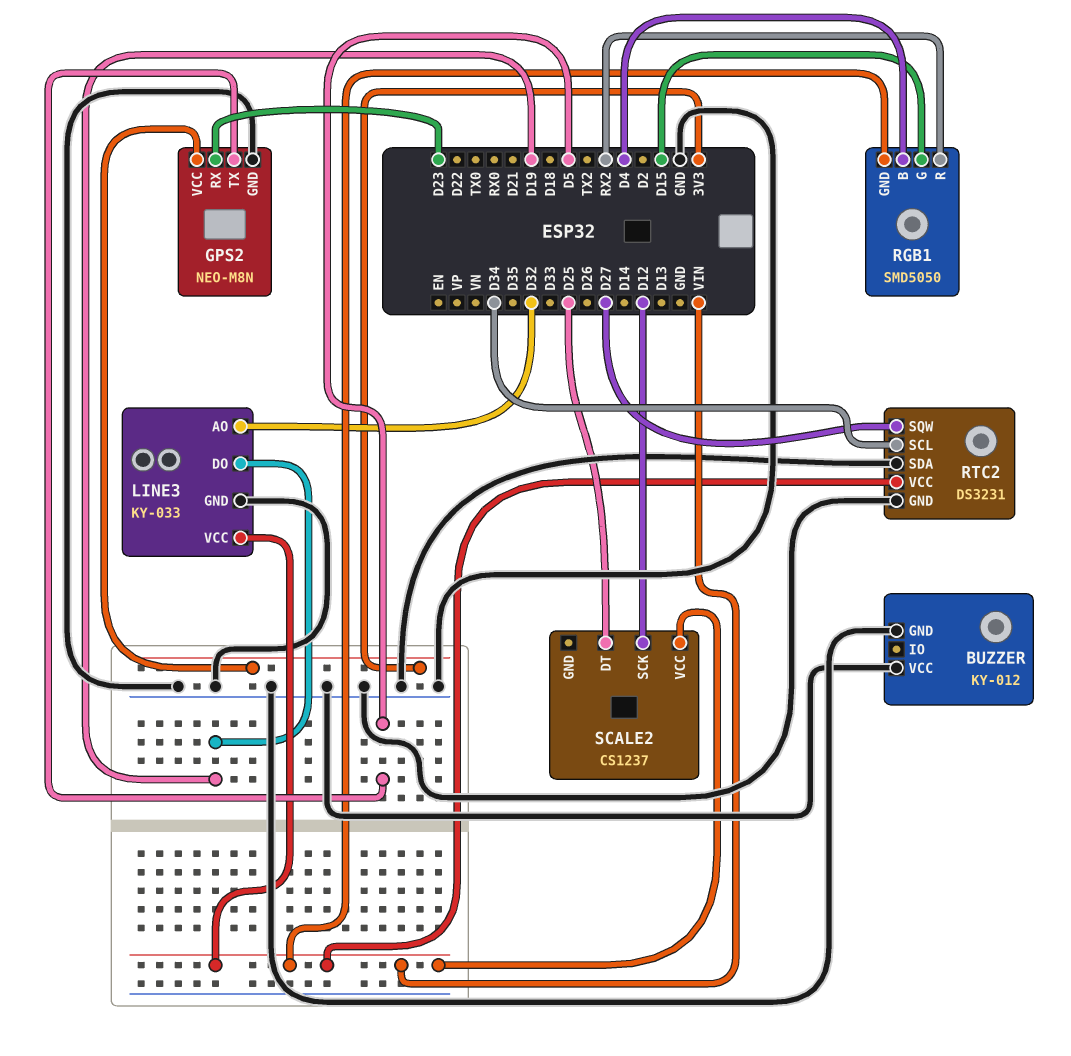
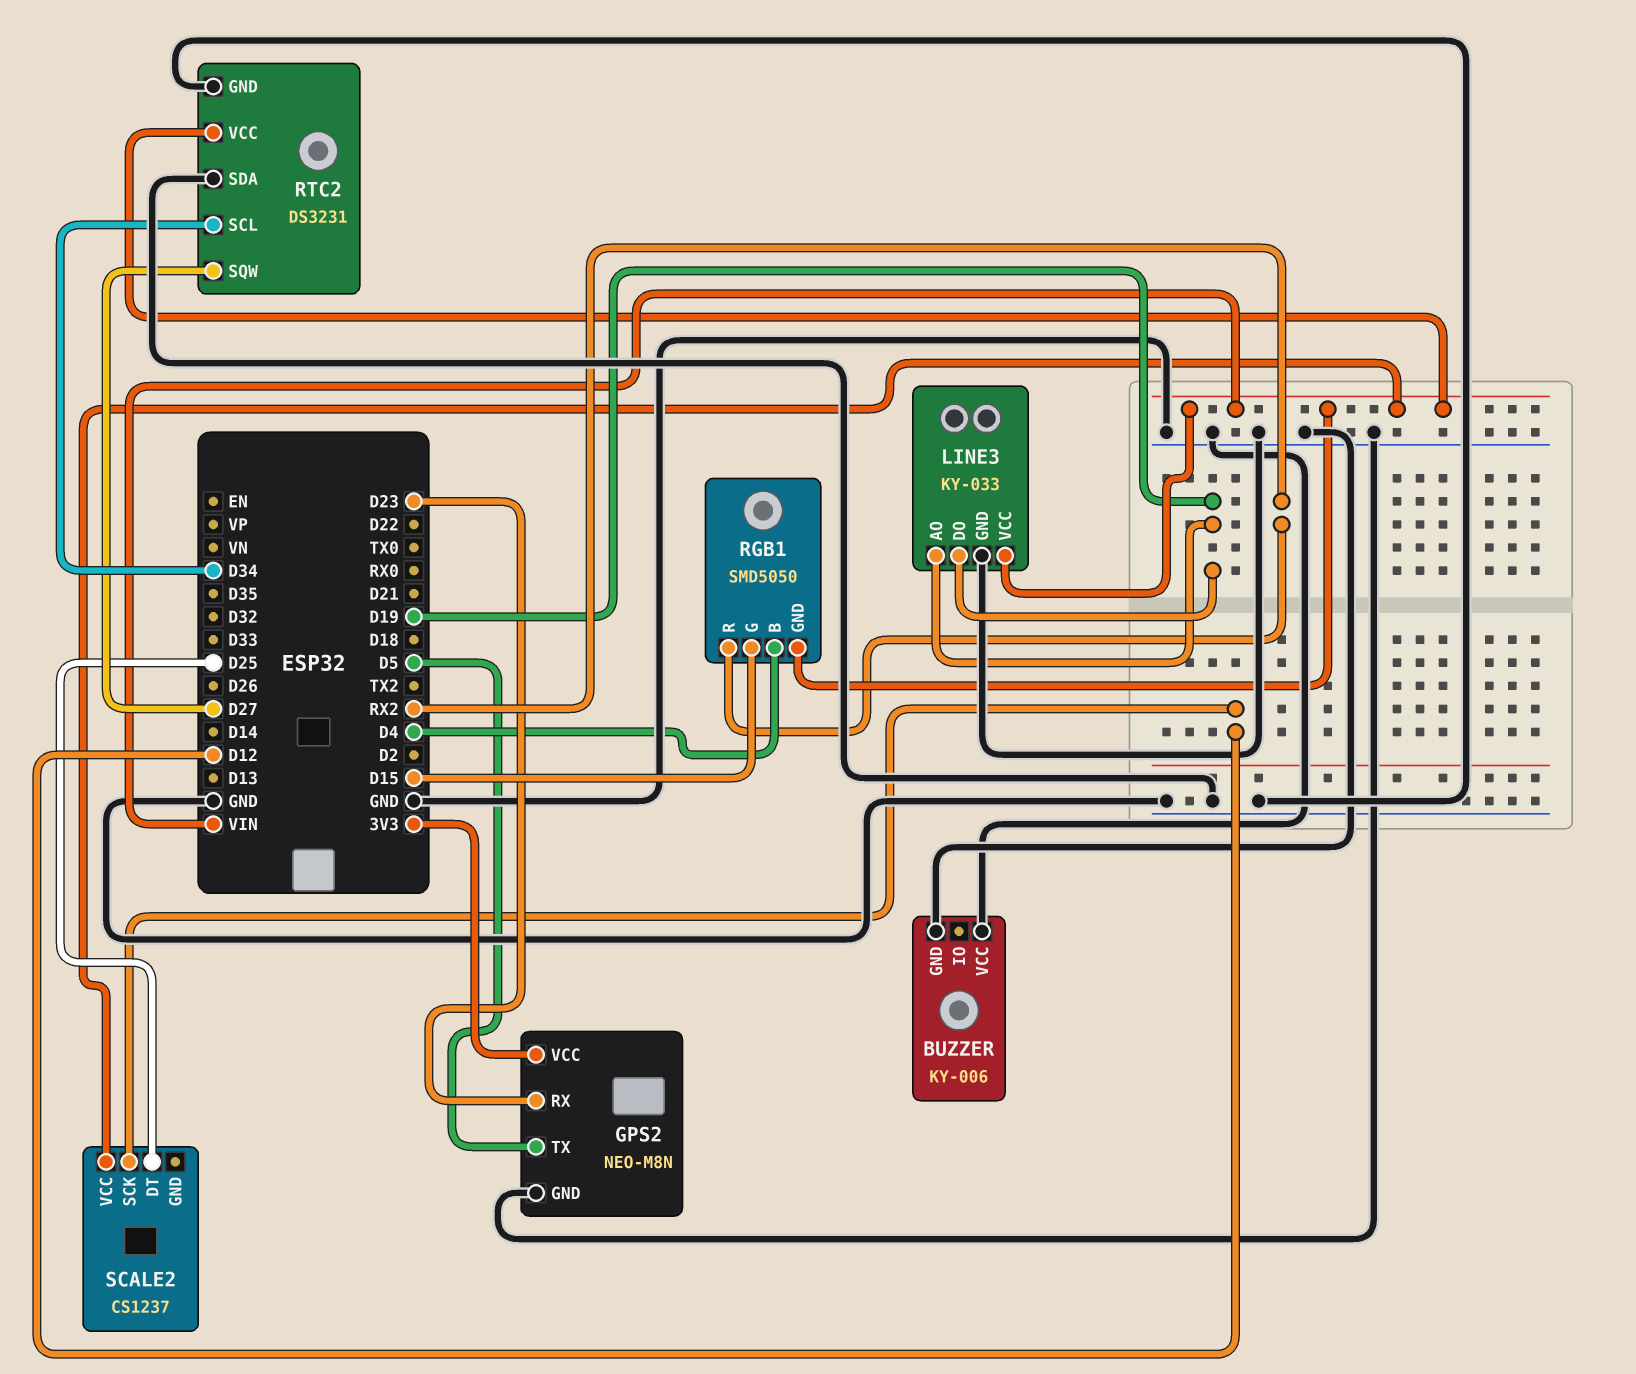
BUZZER: KY-012 -> KY-006
LINE3 pin AO: D32 -> D19

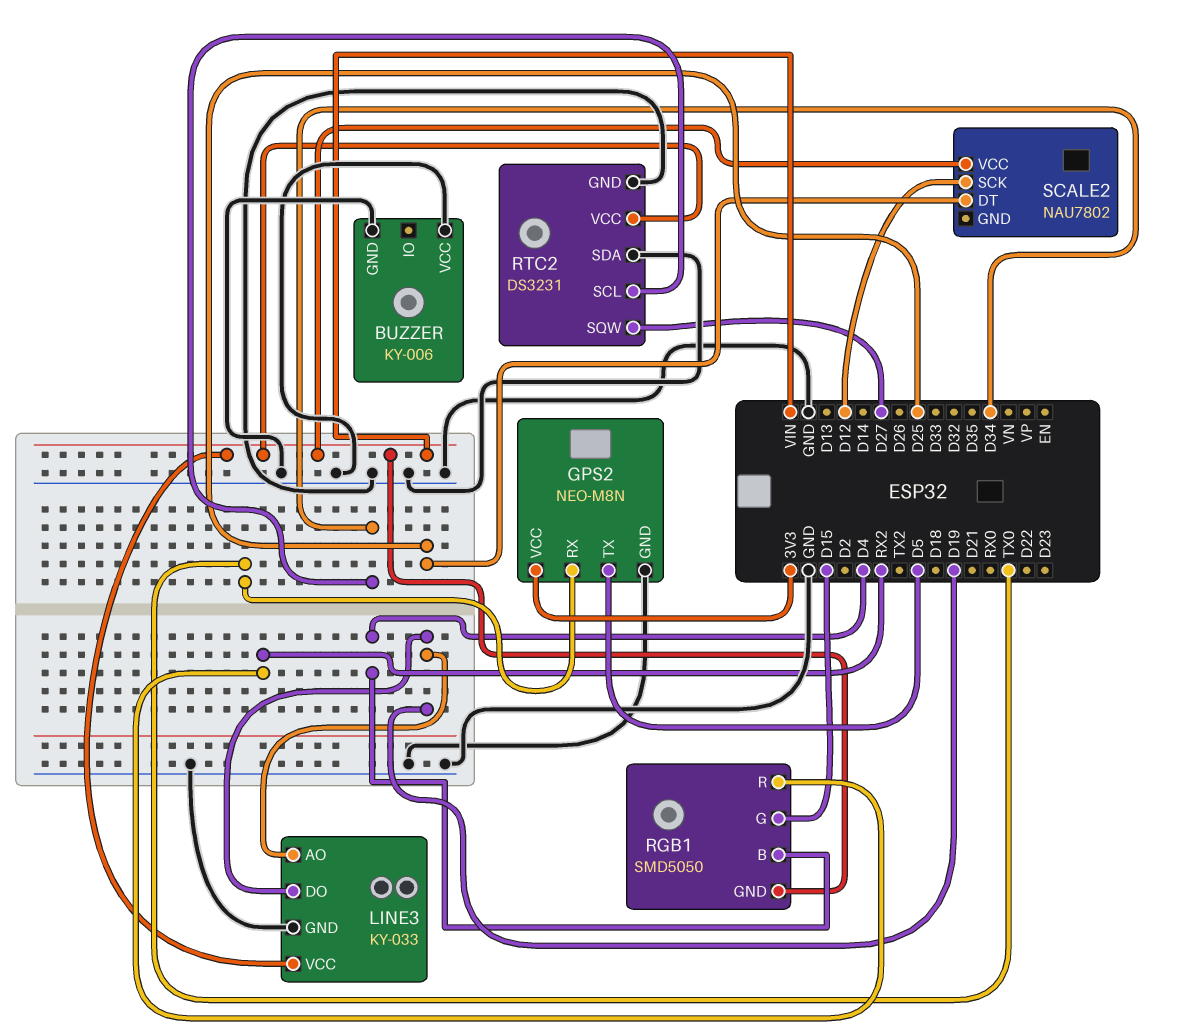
GPS2 pin RX: D23 -> TX0
SCALE2: CS1237 -> NAU7802

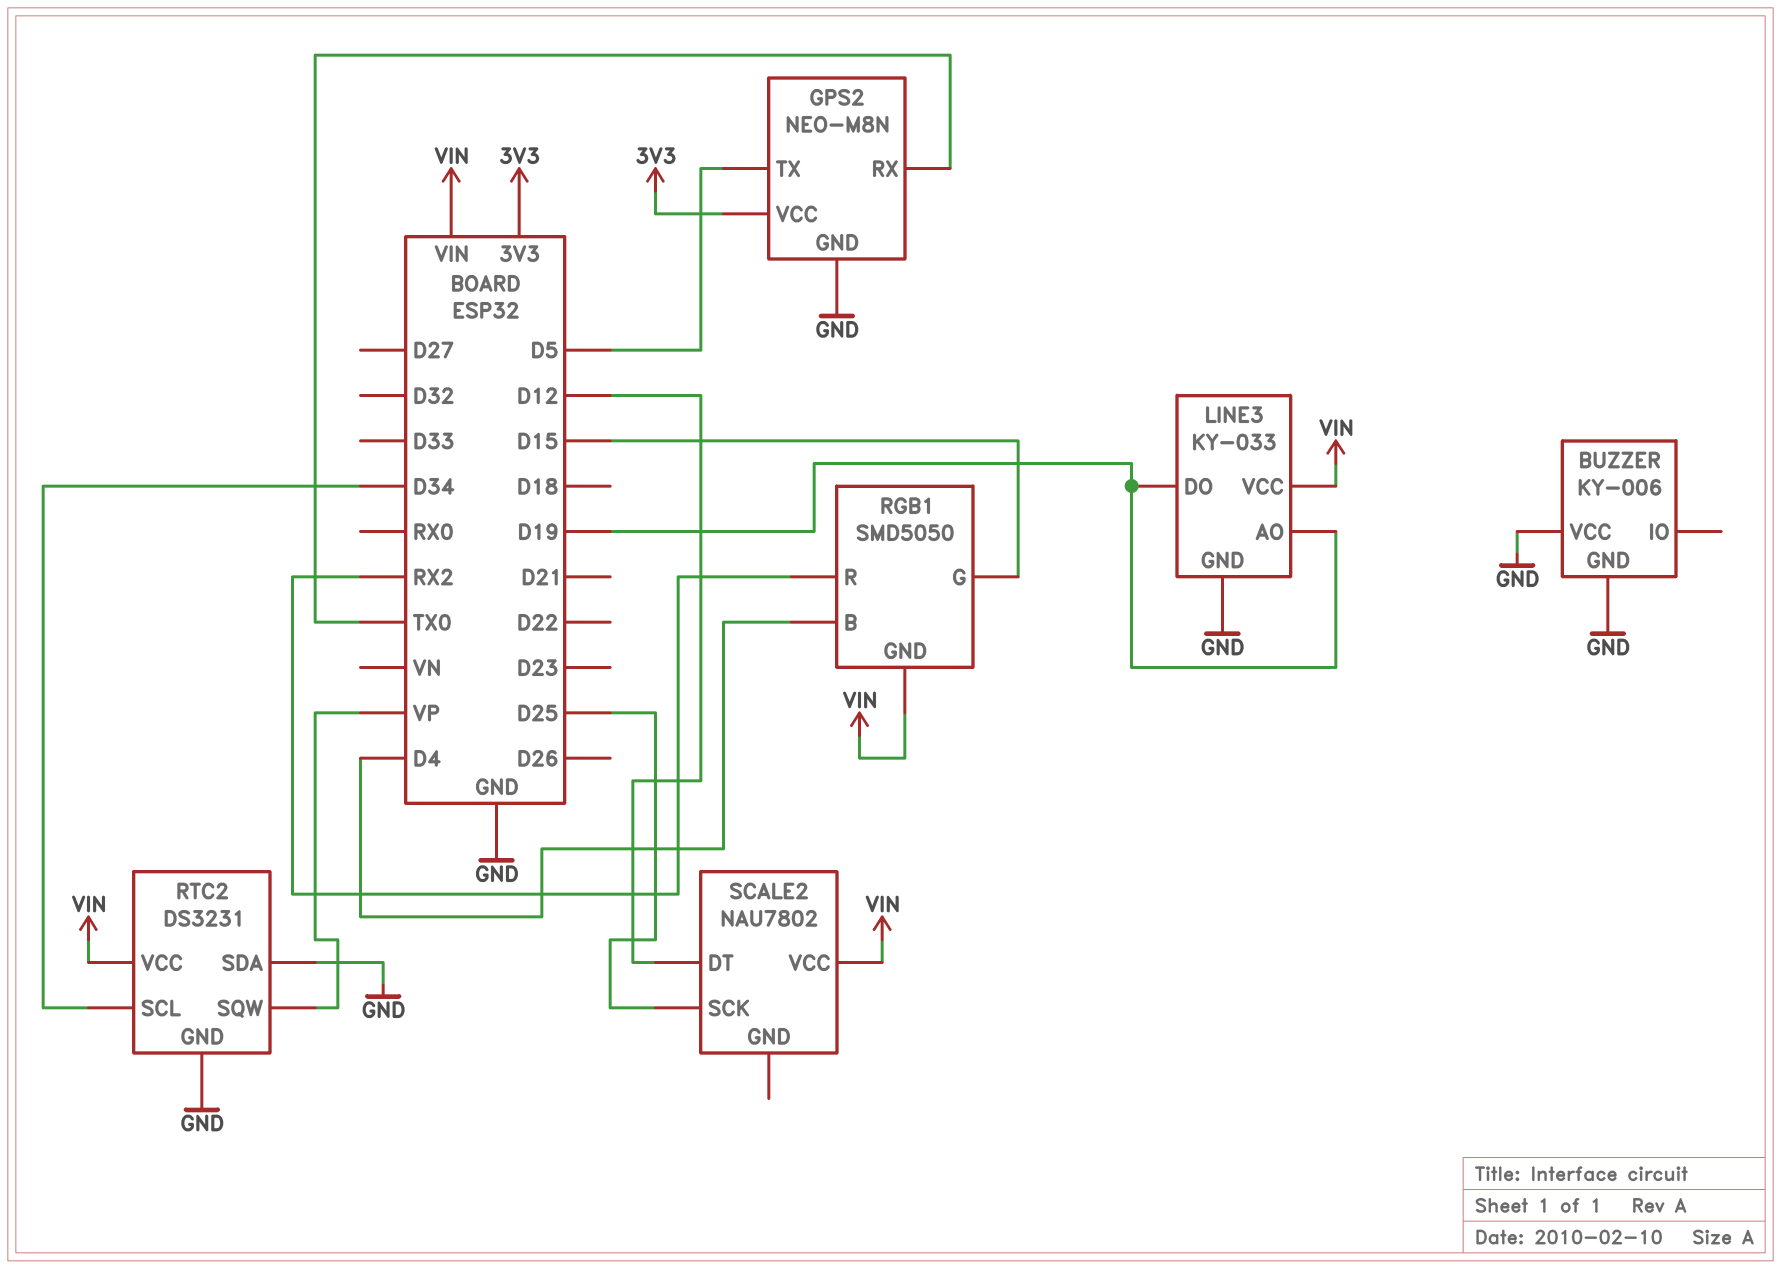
RTC2 pin SQW: D27 -> VP
SCALE2 pin DT: D25 -> D12
SCALE2 pin SCK: D12 -> D25

